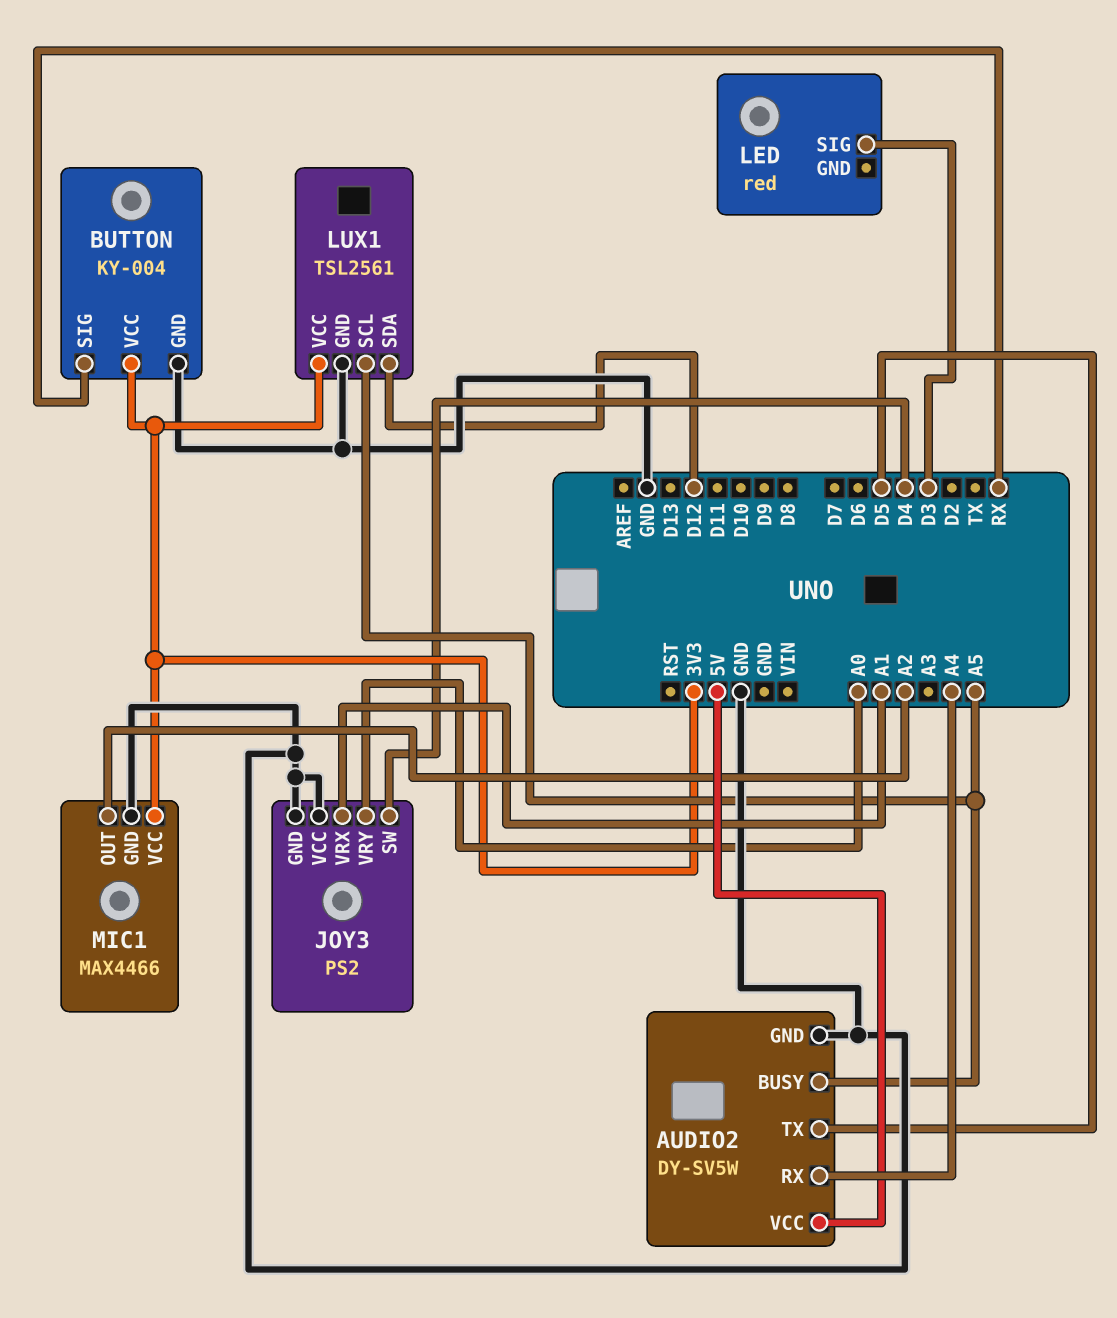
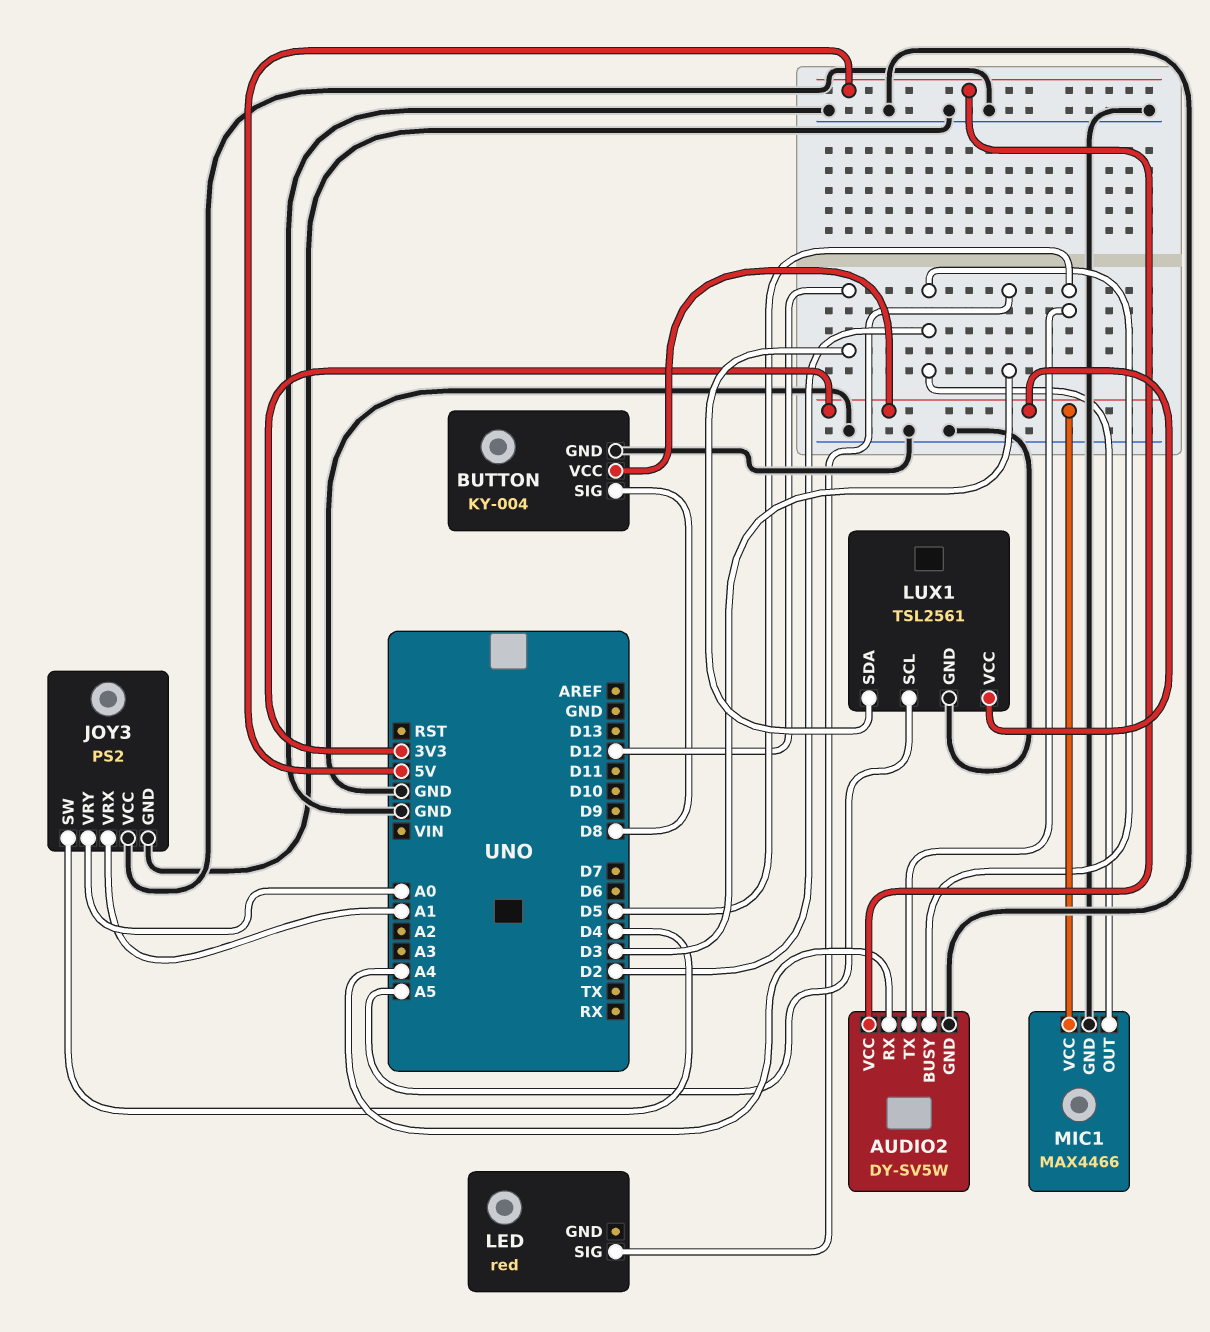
AUDIO2 pin BUSY: A5 -> D2
BUTTON pin SIG: RX -> D8
MIC1 pin OUT: A2 -> D2

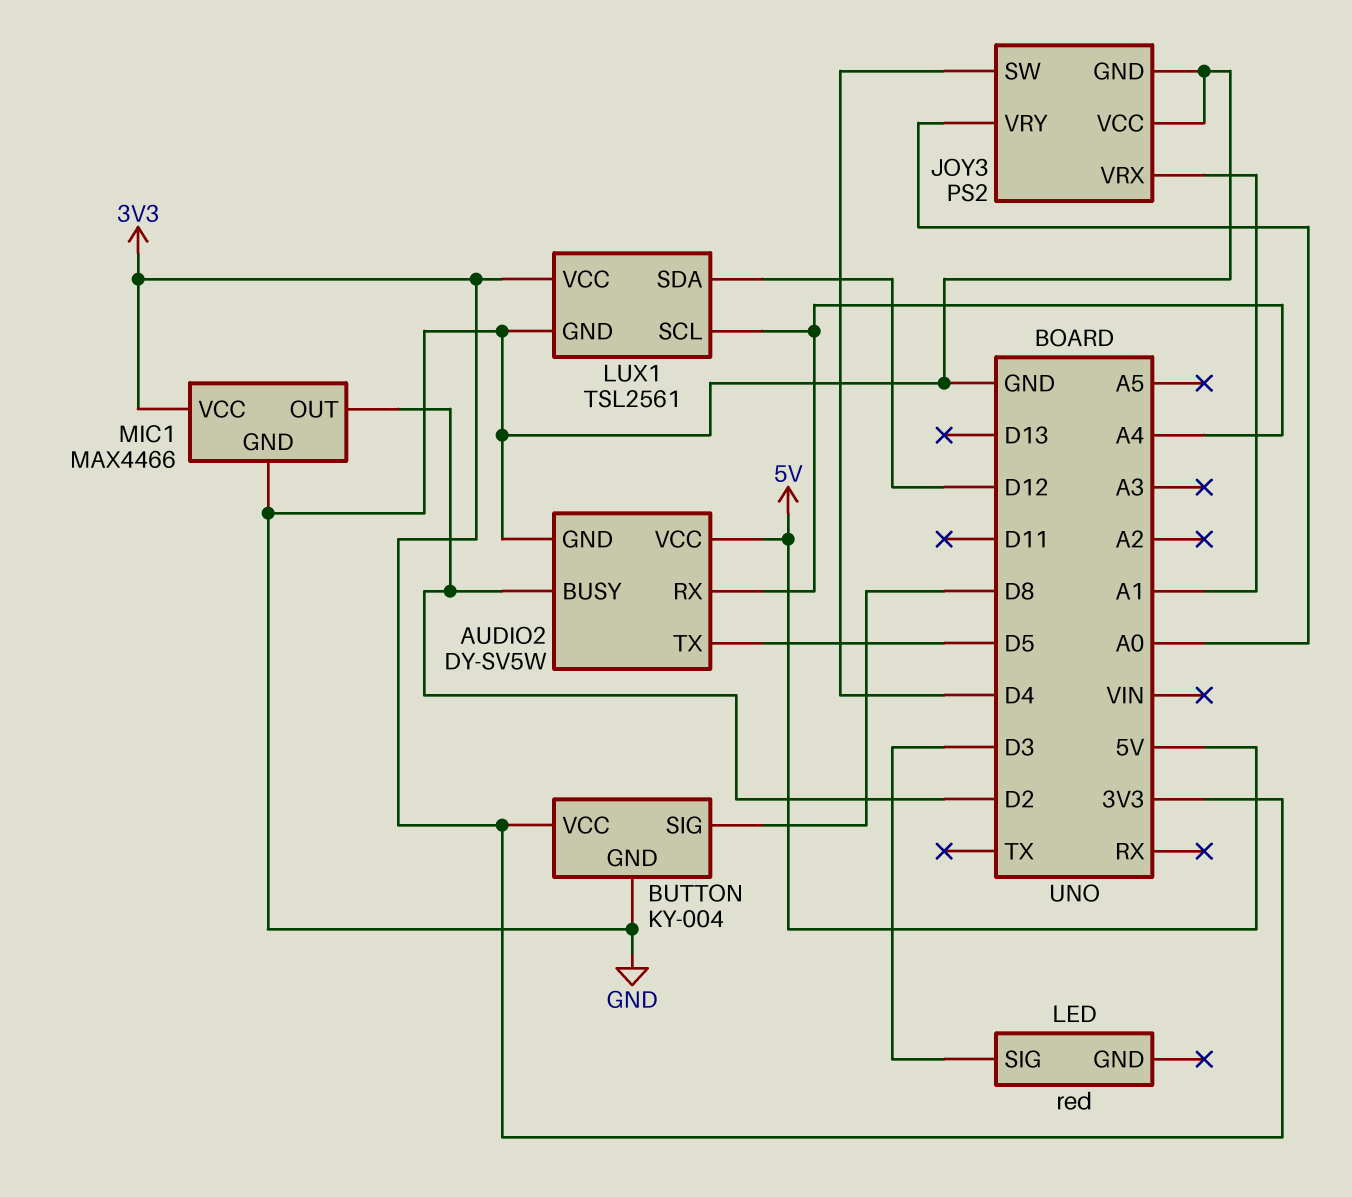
LUX1 pin SCL: A5 -> A4

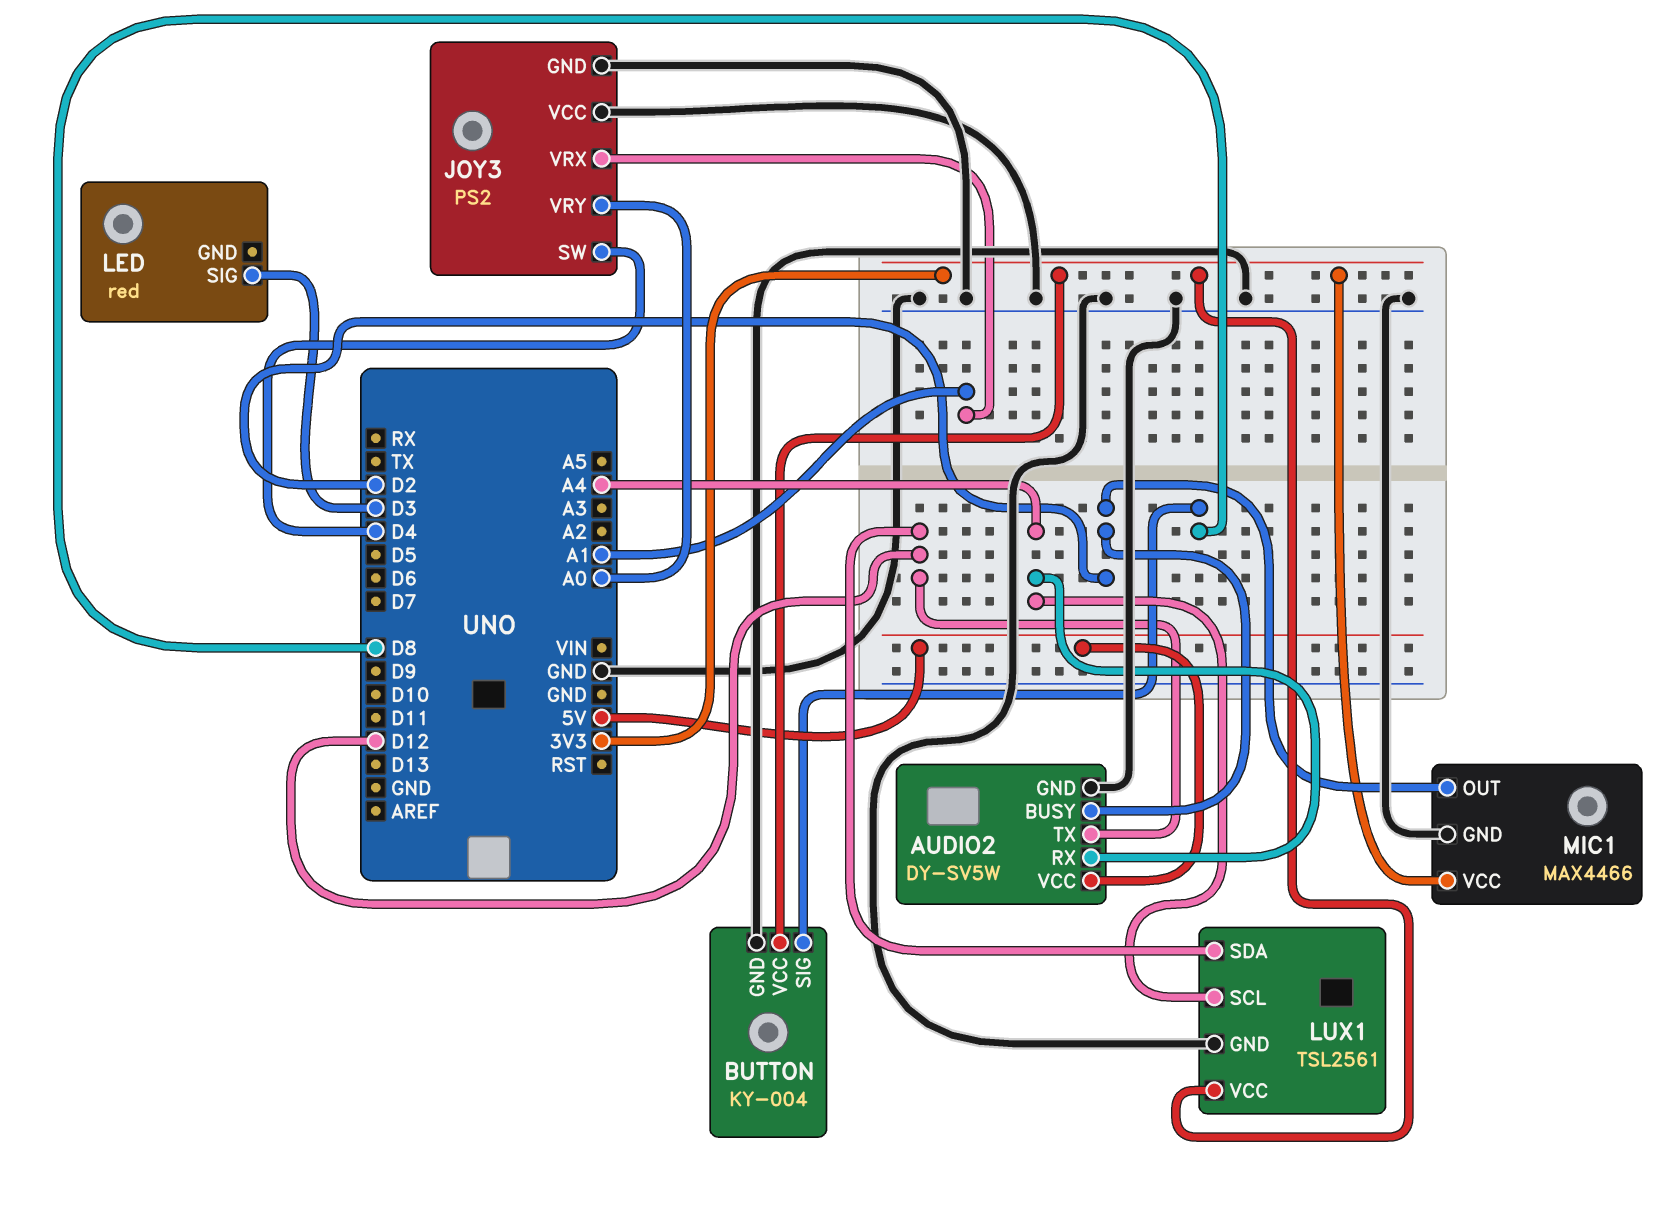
AUDIO2 pin TX: D5 -> D12

